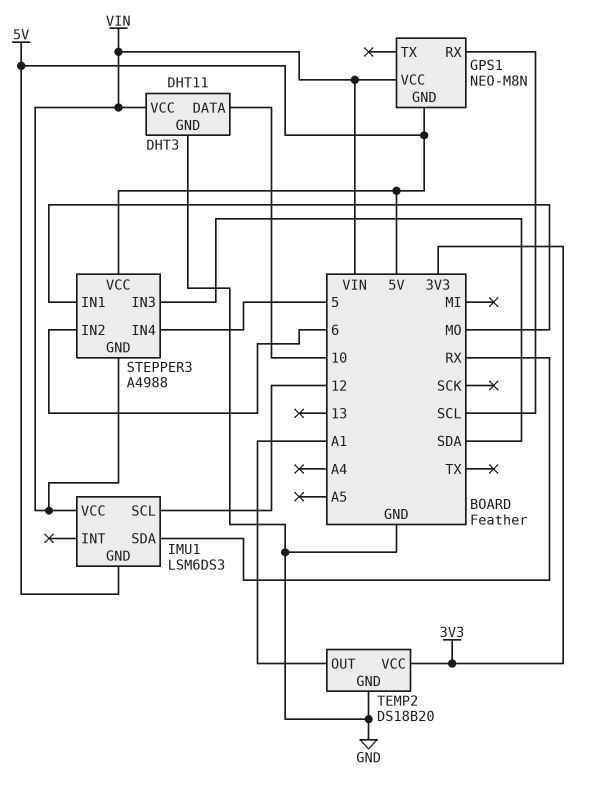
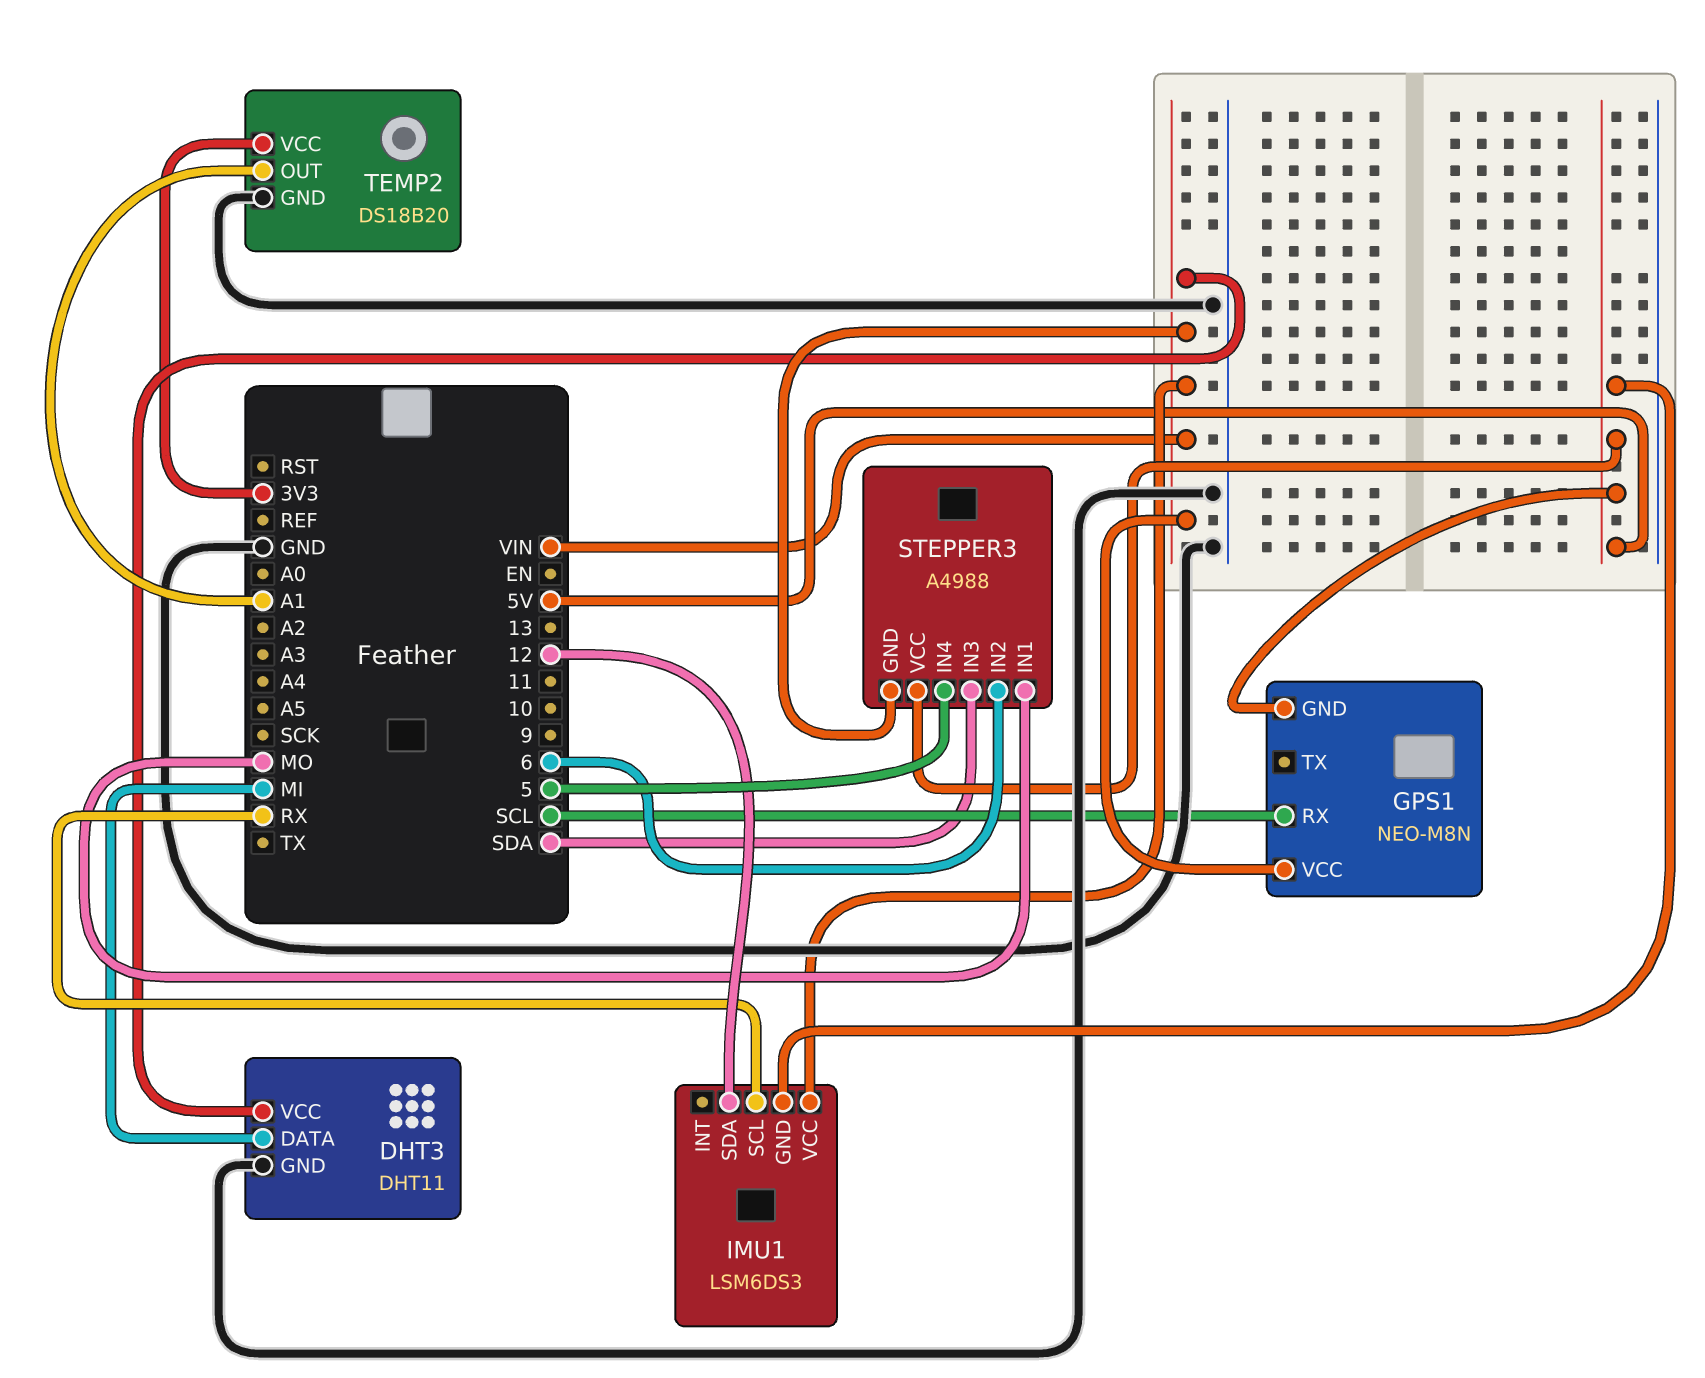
DHT3 pin DATA: 10 -> MI
IMU1 pin SCL: 12 -> RX
IMU1 pin SDA: RX -> 12

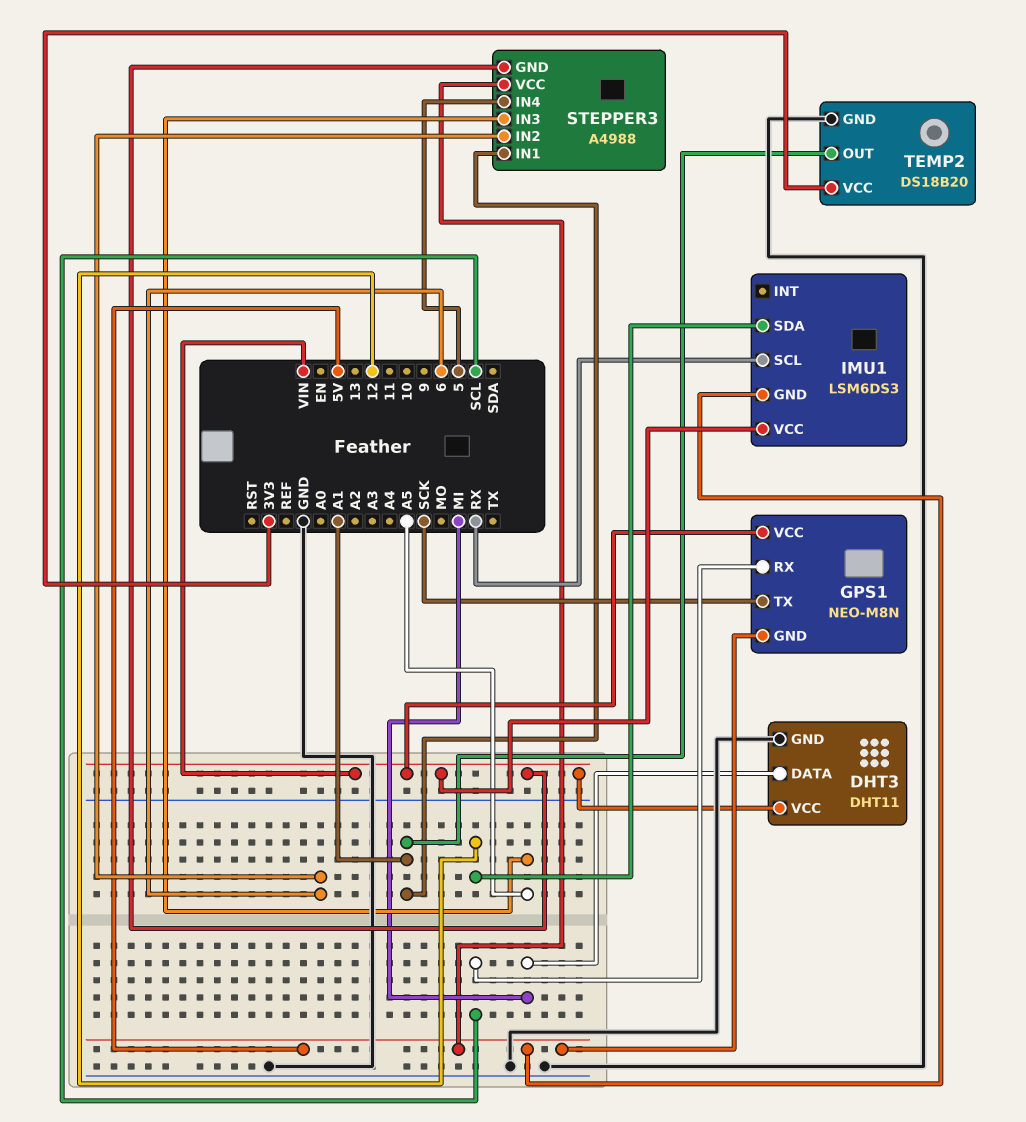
GPS1 pin TX: none -> SCK
STEPPER3 pin IN1: MO -> A1
STEPPER3 pin IN3: SDA -> A5

